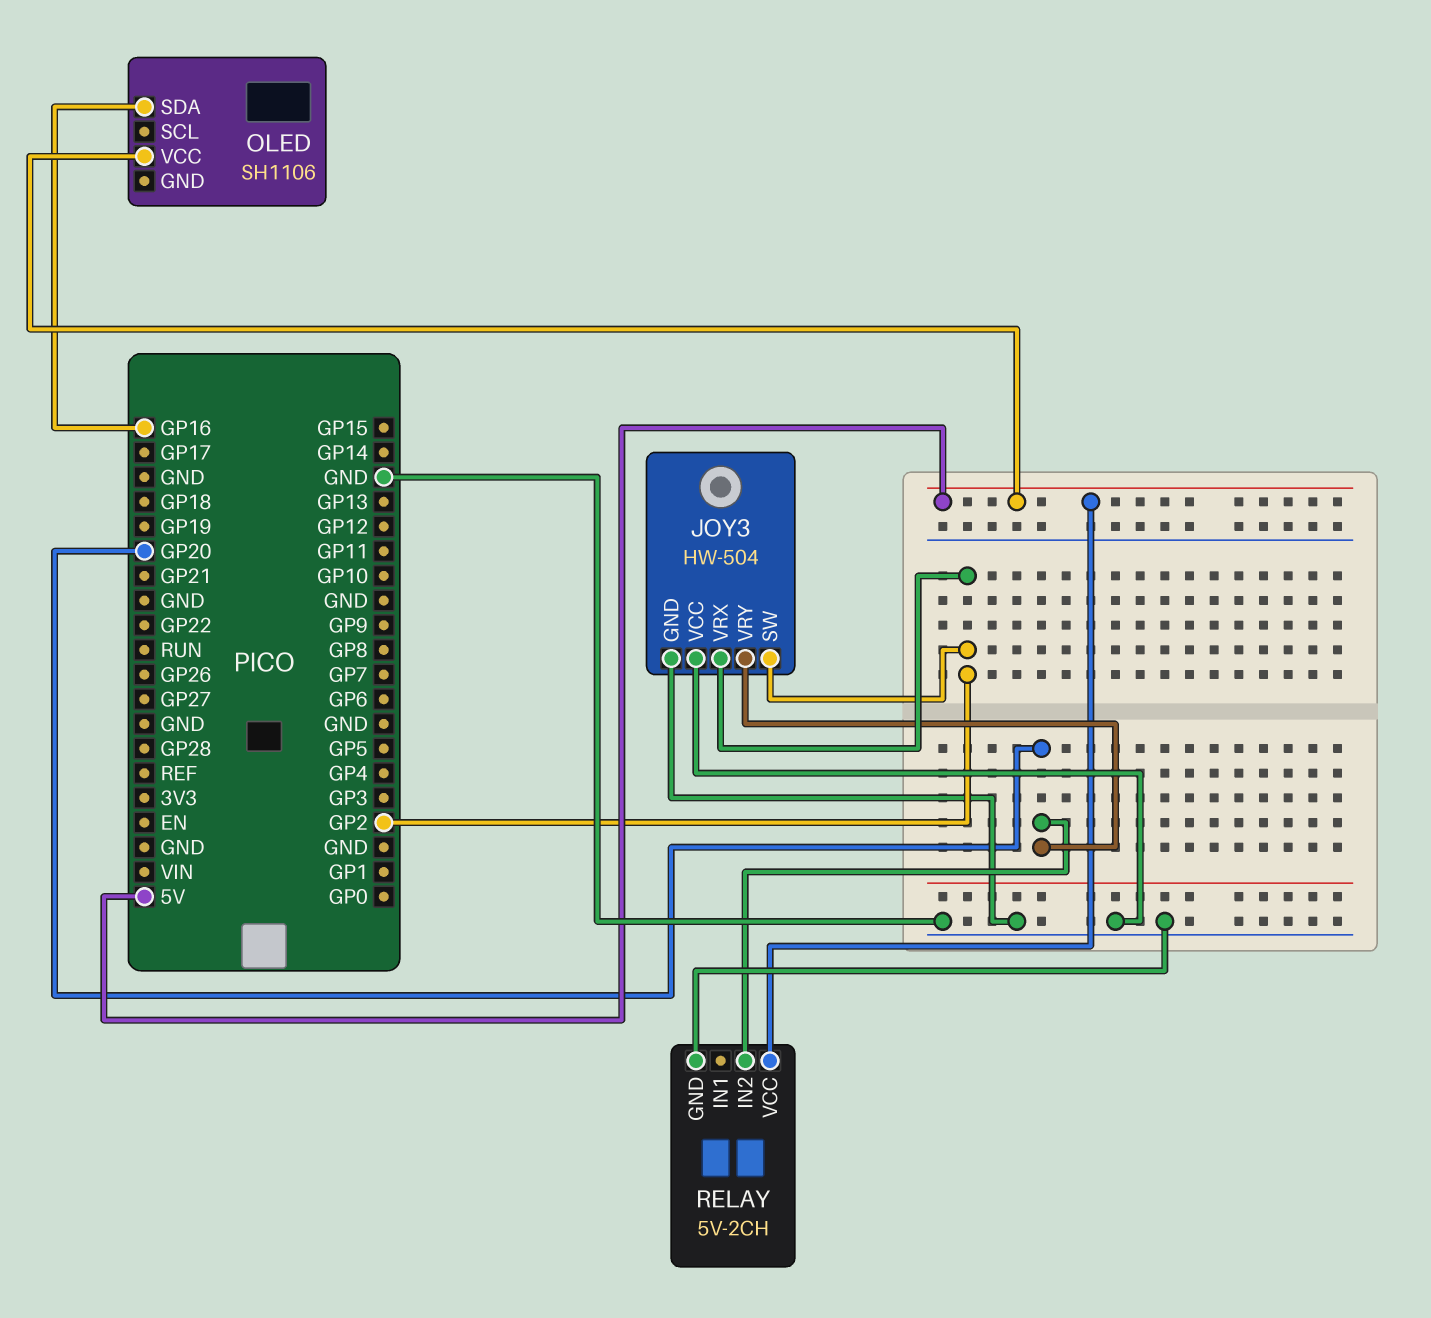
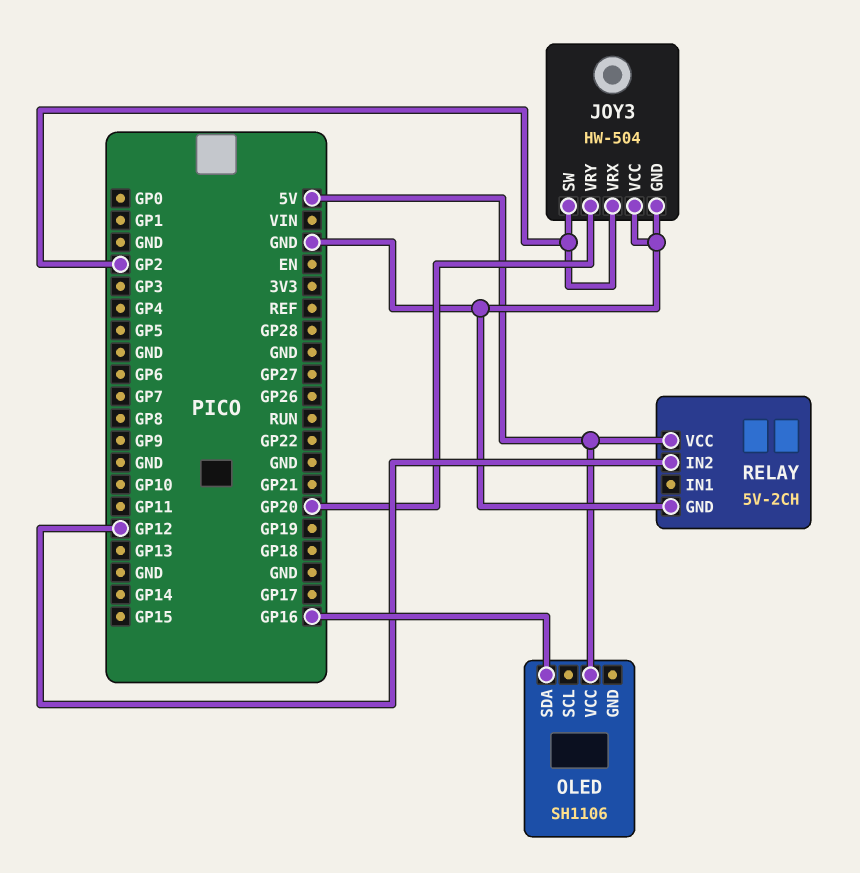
RELAY pin IN2: GP20 -> GP12

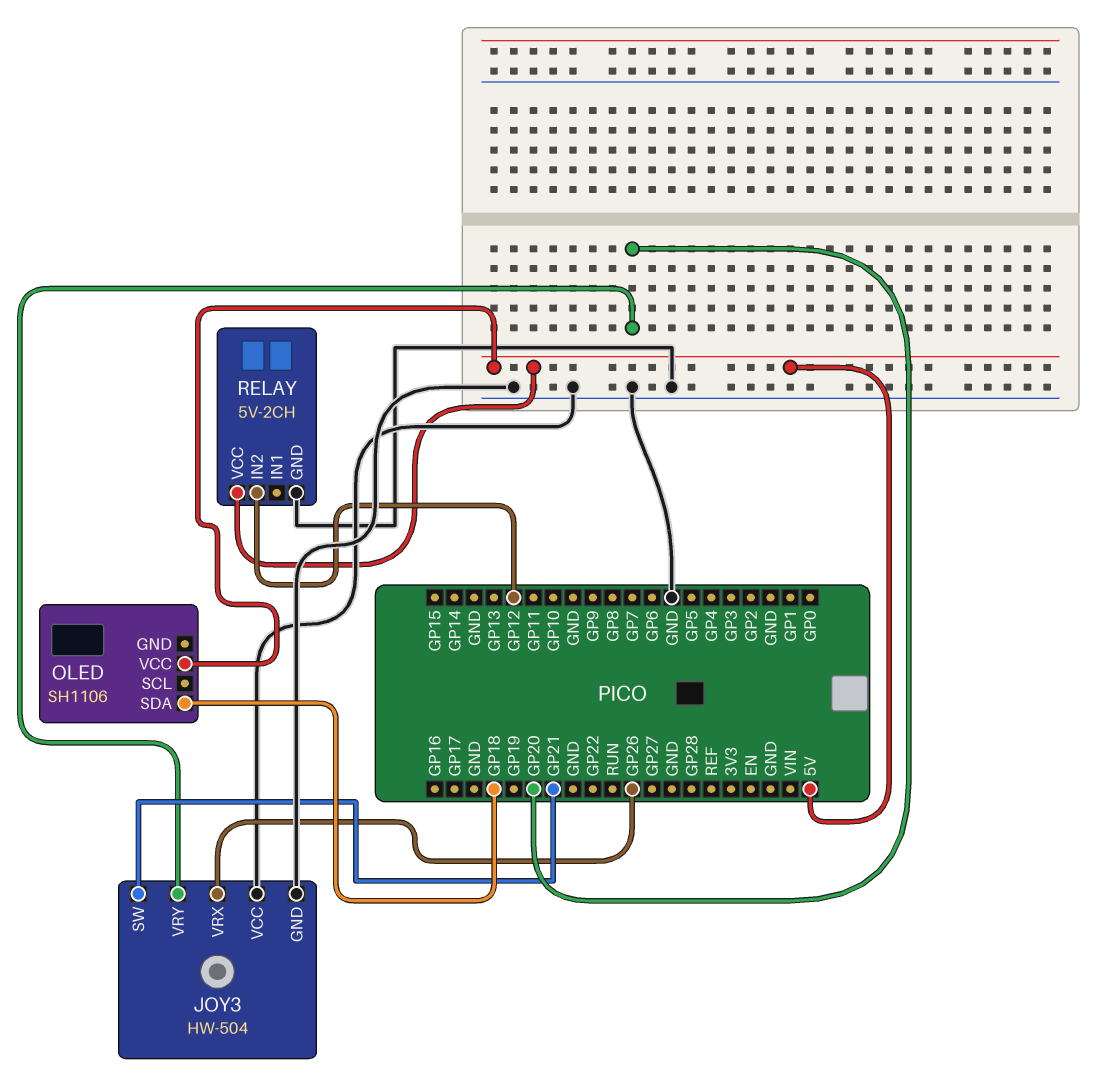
JOY3 pin SW: GP2 -> GP21
JOY3 pin VRX: GP2 -> GP26
OLED pin SDA: GP16 -> GP18

